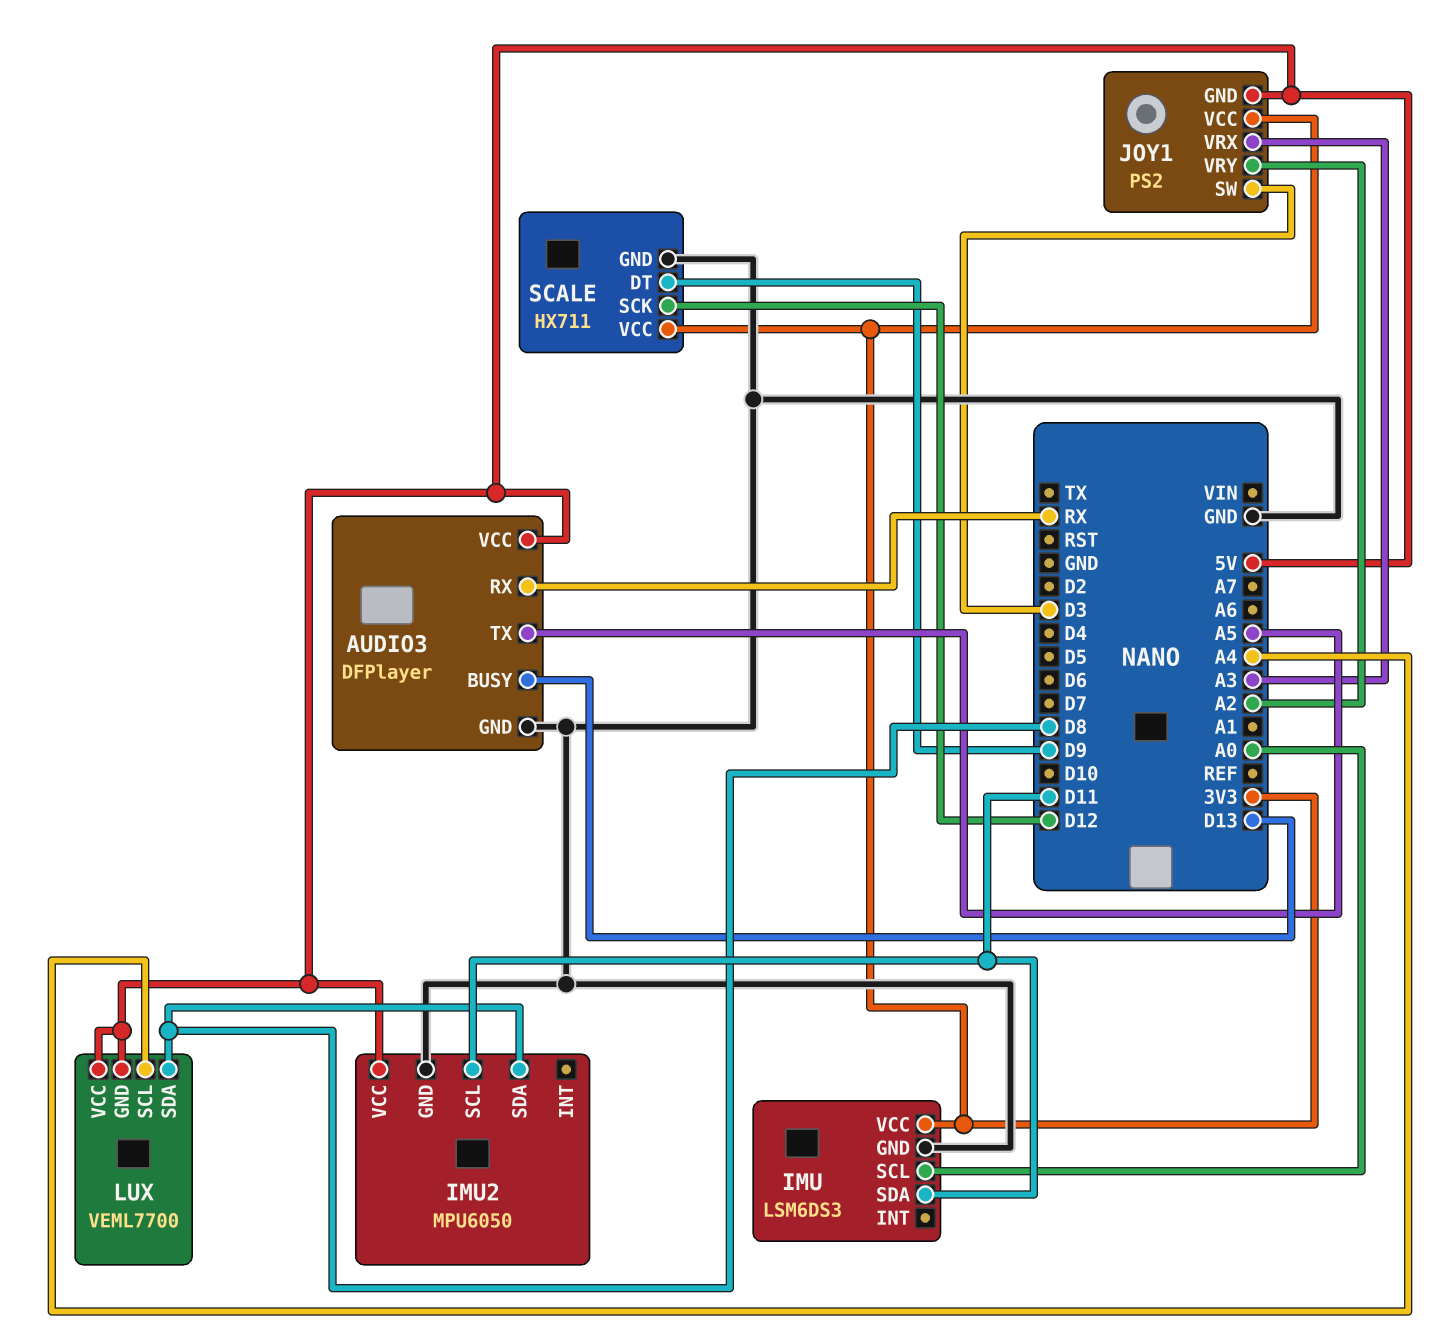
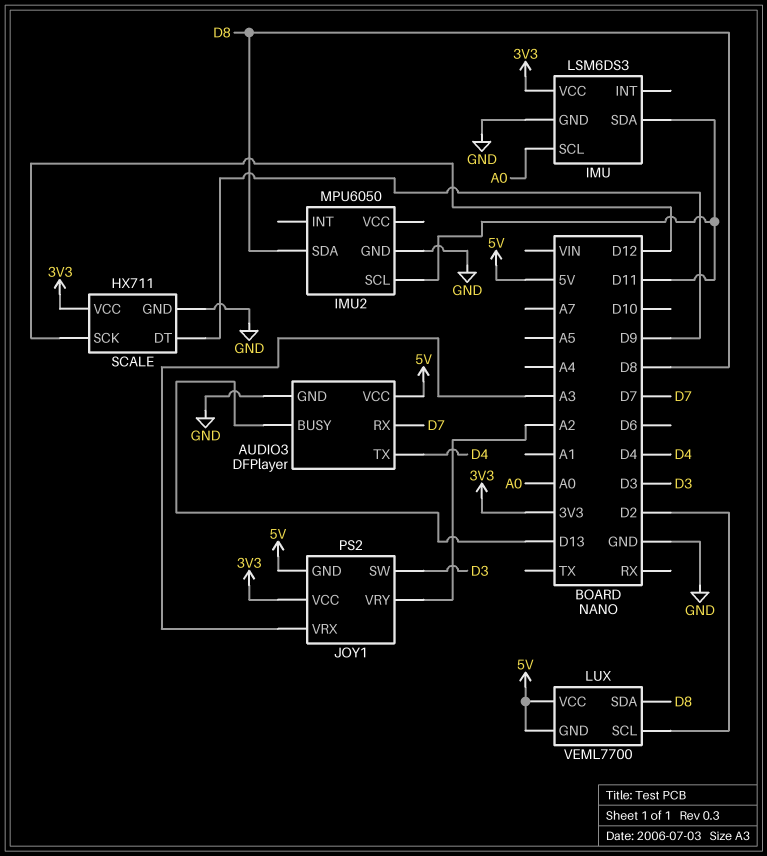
AUDIO3 pin RX: RX -> D7
AUDIO3 pin TX: A5 -> D4
IMU2 pin VCC: 5V -> none
LUX pin SCL: A4 -> D2

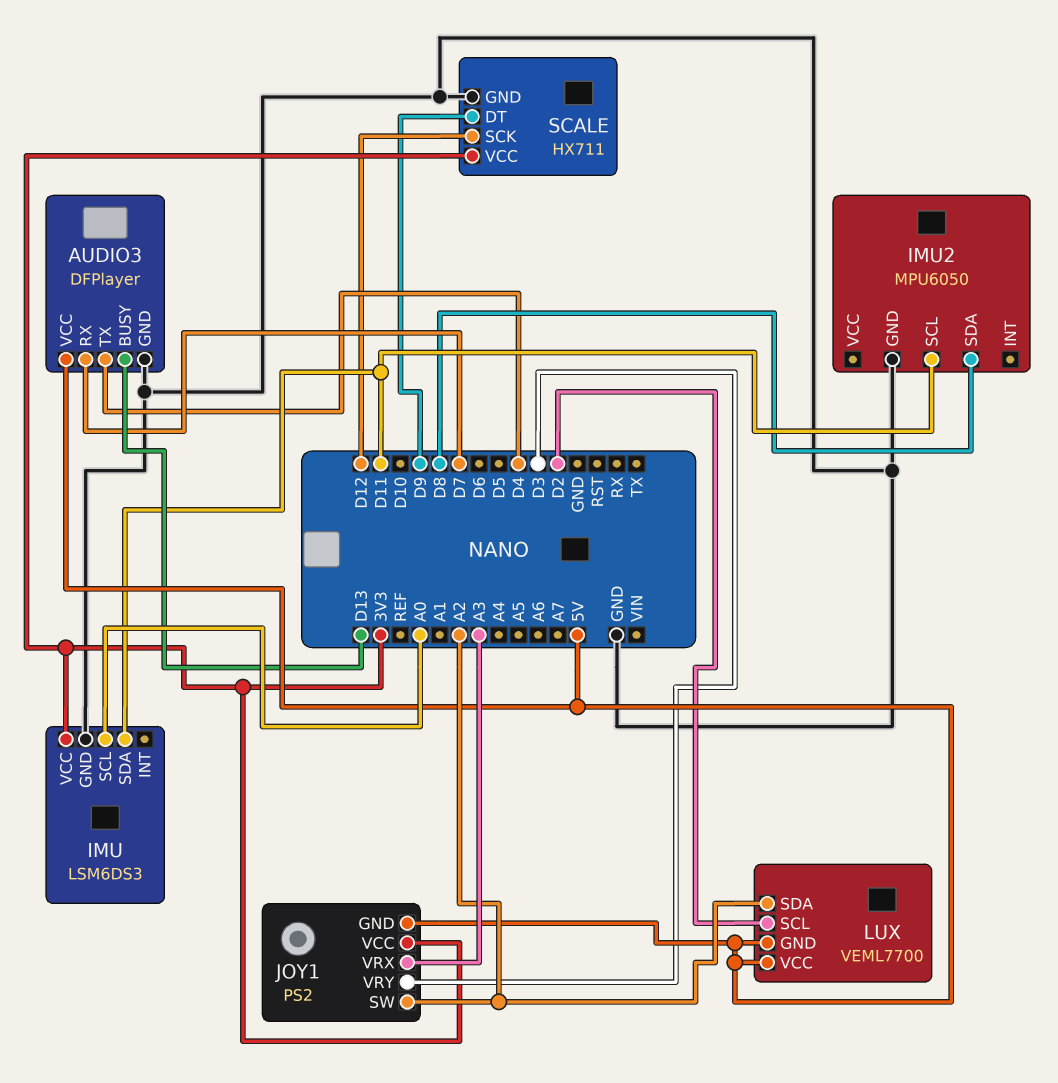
JOY1 pin SW: D3 -> A2
JOY1 pin VRY: A2 -> D3
LUX pin SDA: D8 -> A2

